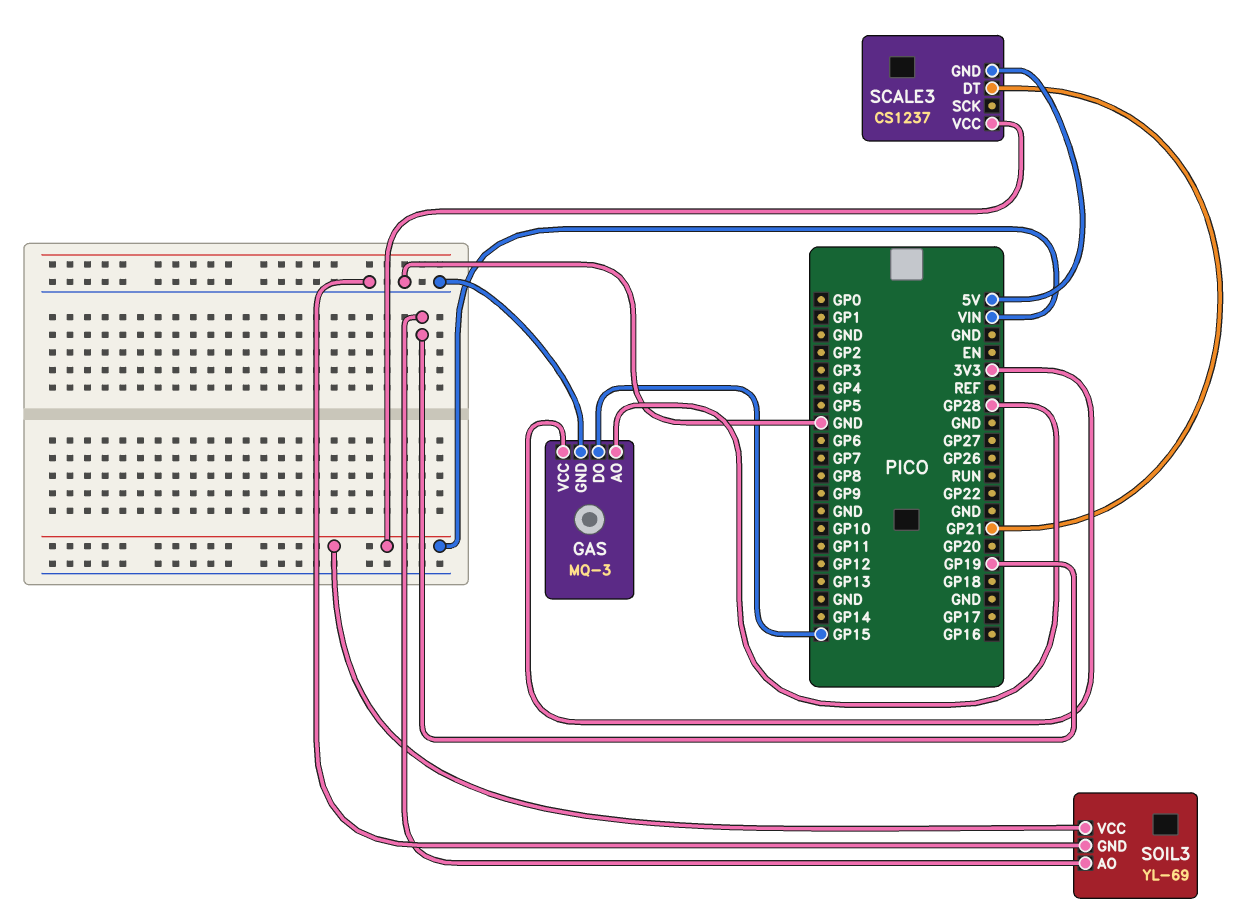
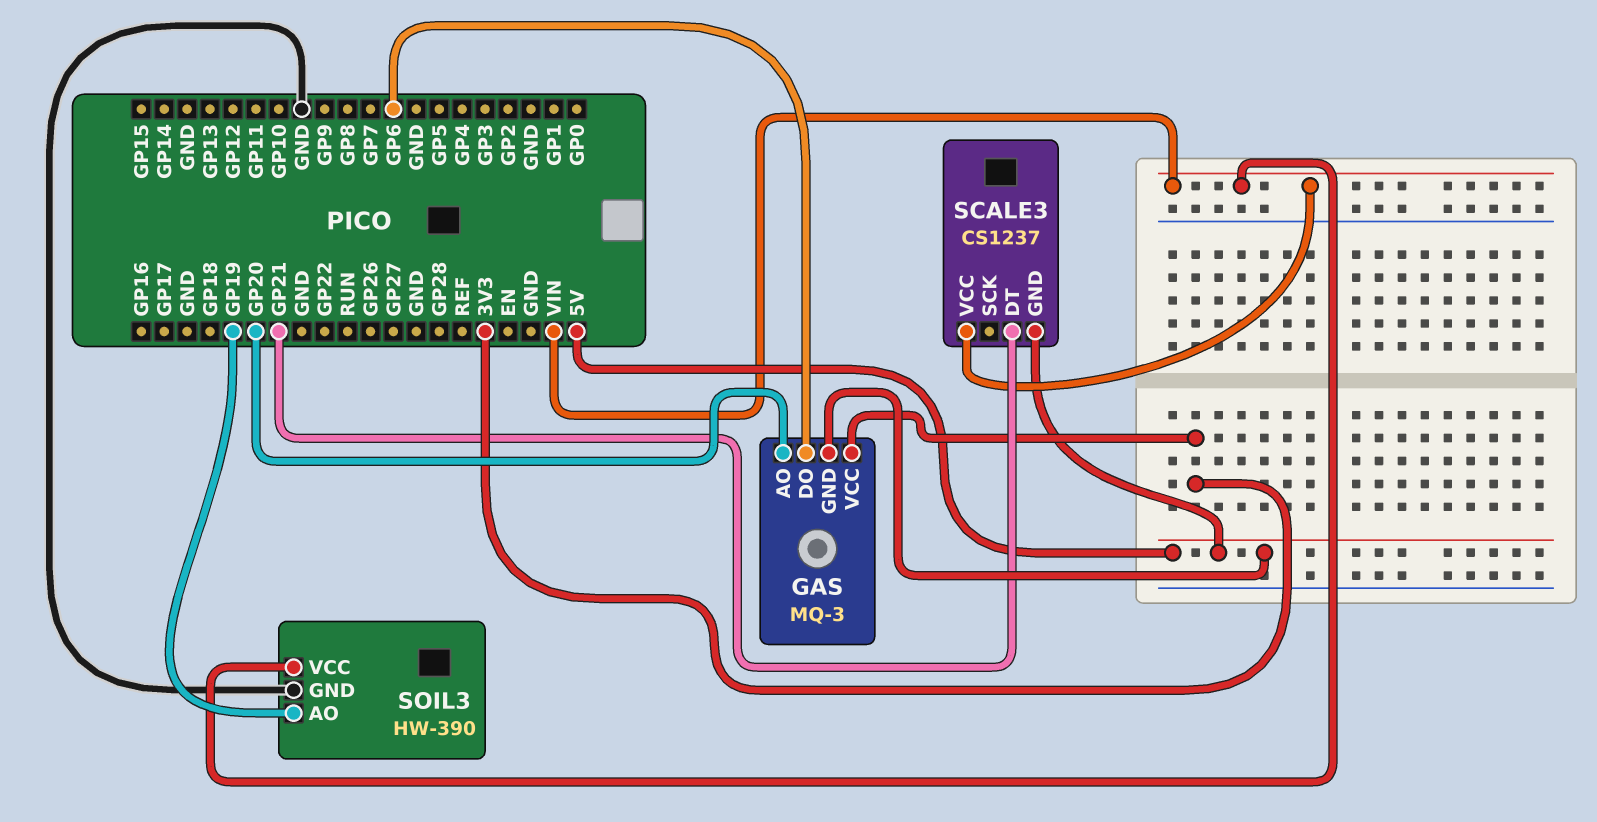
GAS pin AO: GP28 -> GP20
GAS pin DO: GP15 -> GP6
GAS pin GND: GND -> 5V
SOIL3: YL-69 -> HW-390

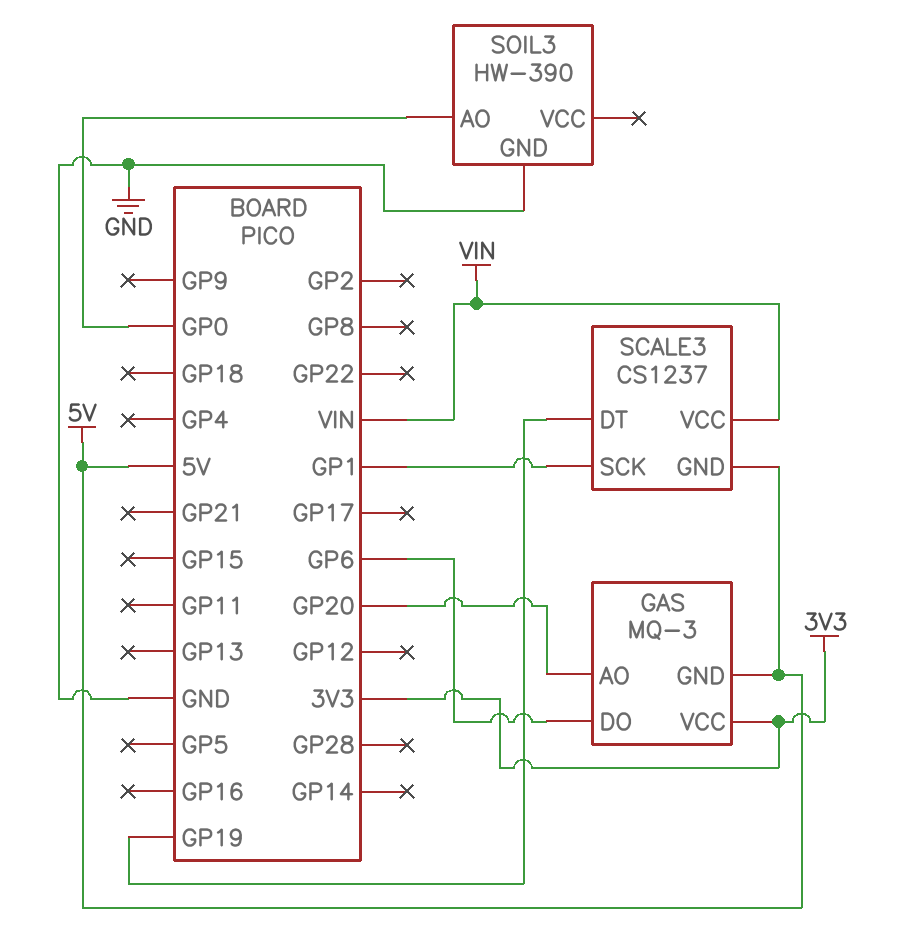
SCALE3 pin DT: GP21 -> GP19
SCALE3 pin SCK: none -> GP1
SOIL3 pin AO: GP19 -> GP0
SOIL3 pin VCC: VIN -> none

